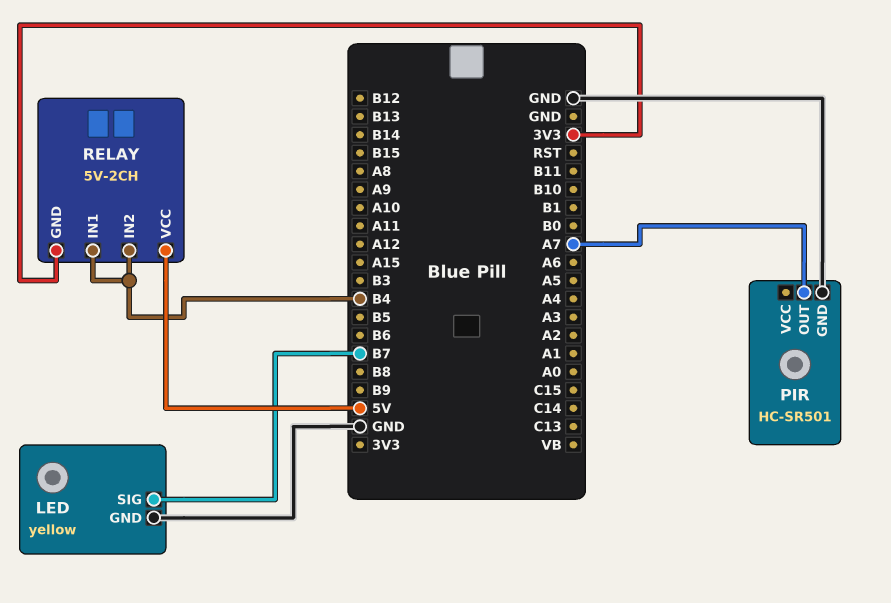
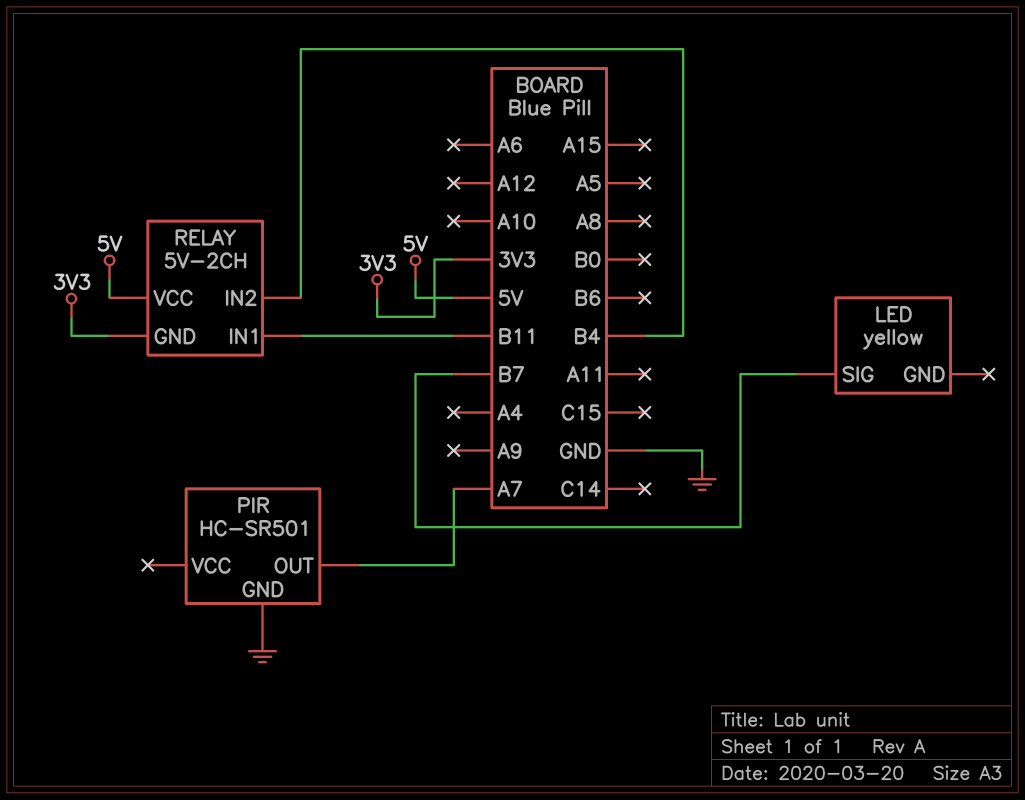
LED pin GND: GND -> none
RELAY pin IN1: B4 -> B11

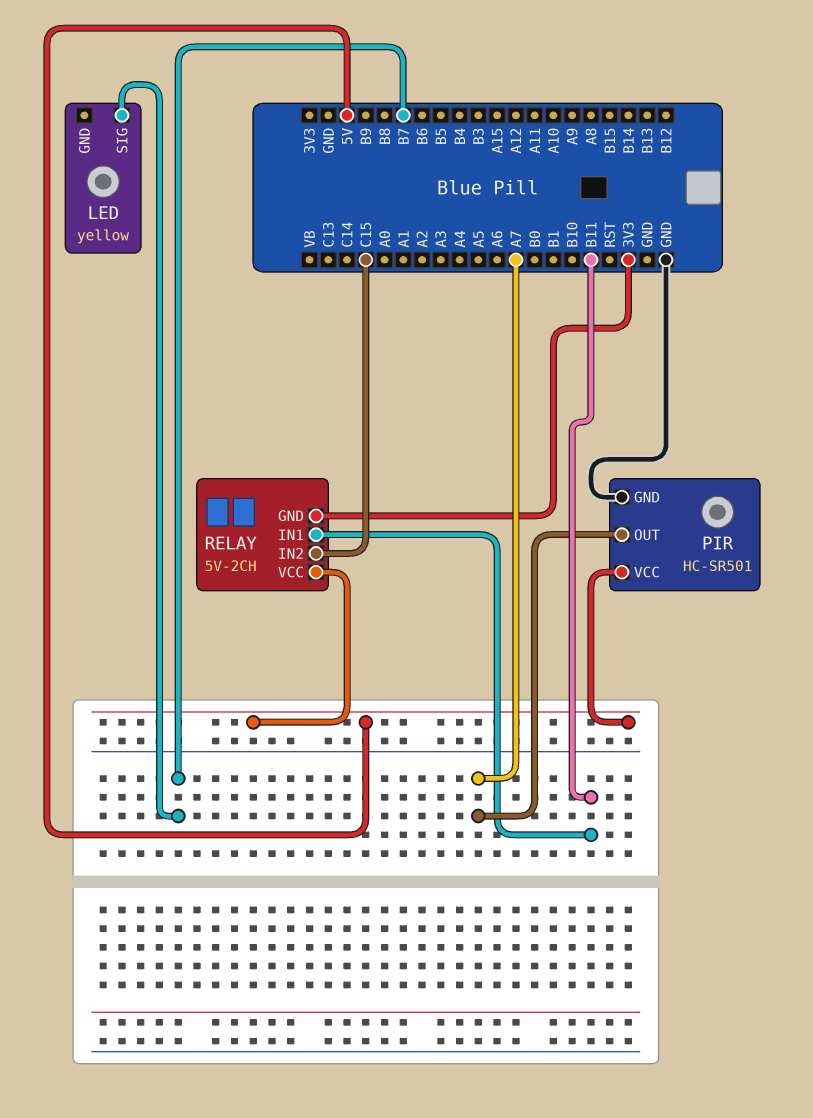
PIR pin VCC: none -> 5V
RELAY pin IN2: B4 -> C15

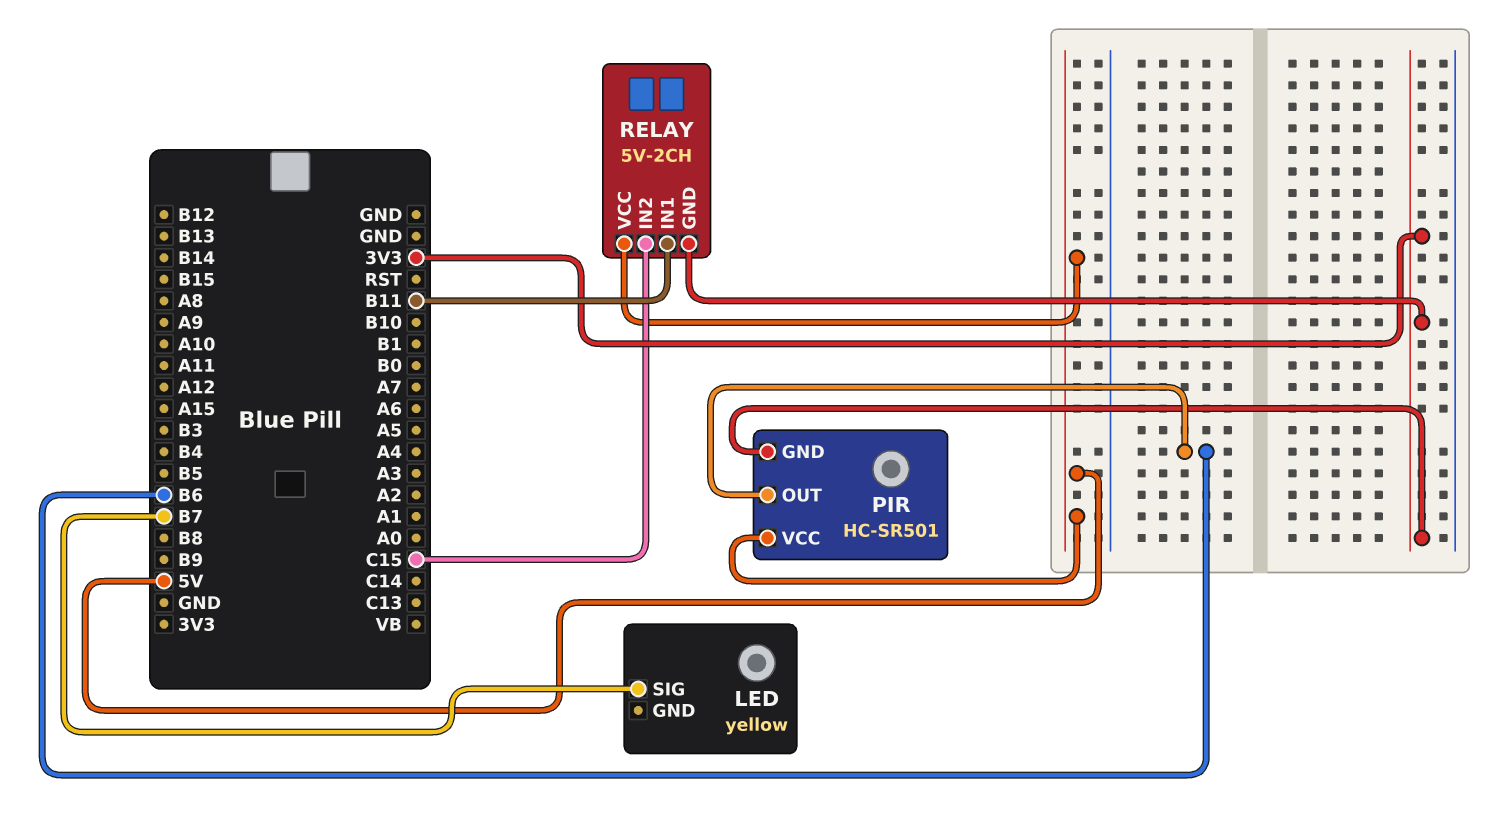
PIR pin GND: GND -> 3V3
PIR pin OUT: A7 -> B6

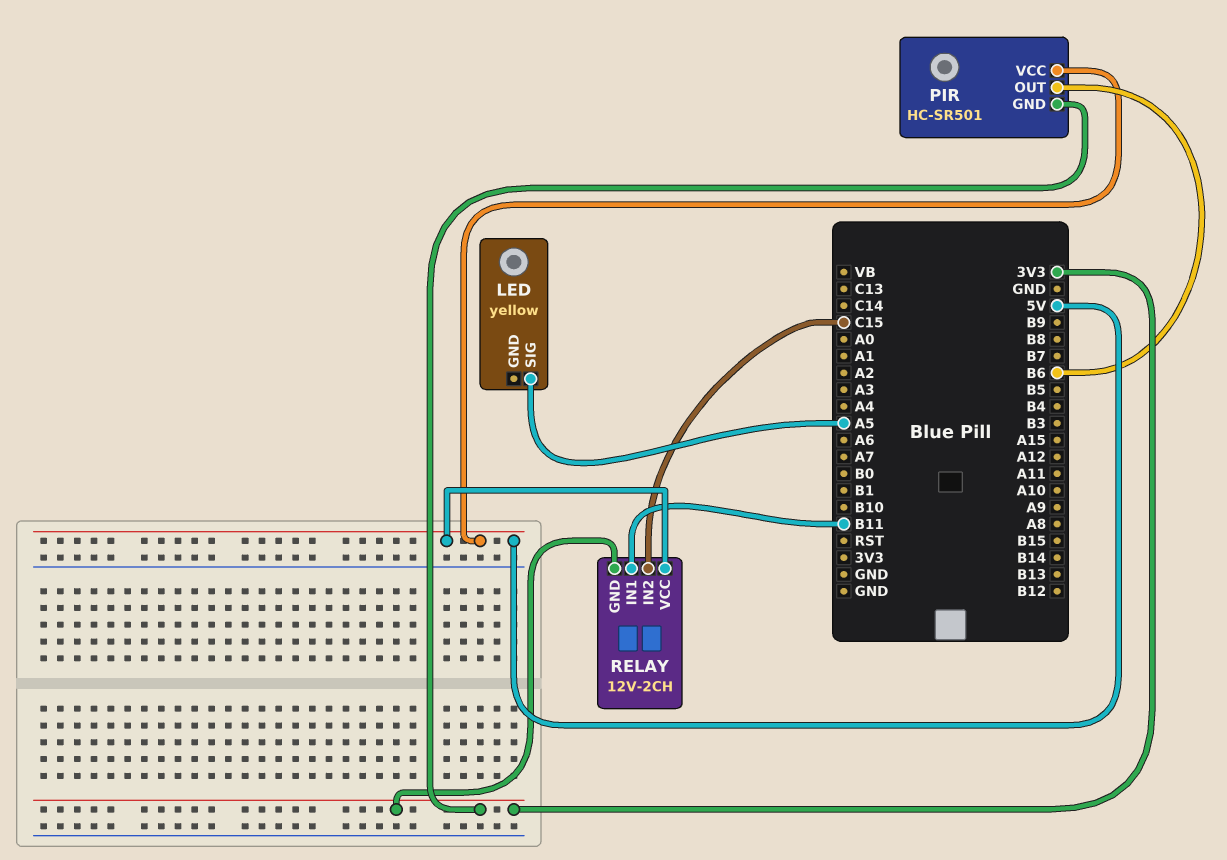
LED pin SIG: B7 -> A5
RELAY: 5V-2CH -> 12V-2CH

